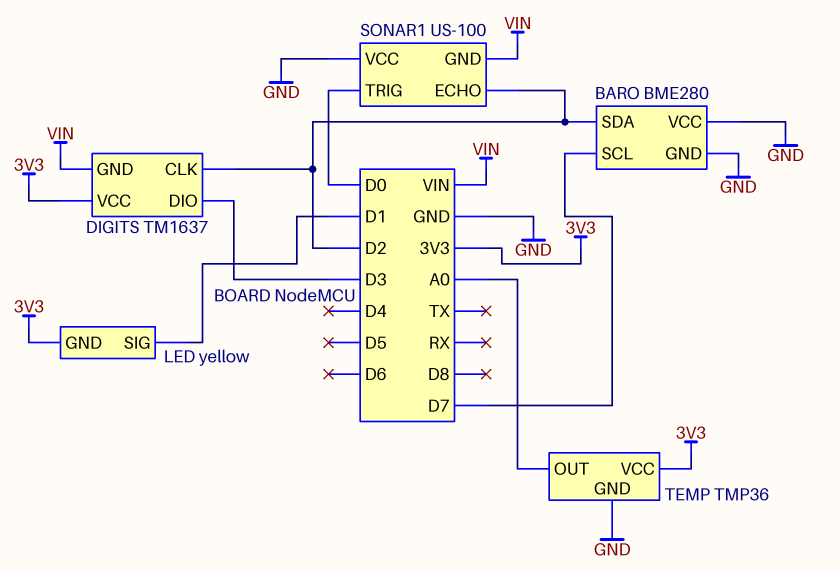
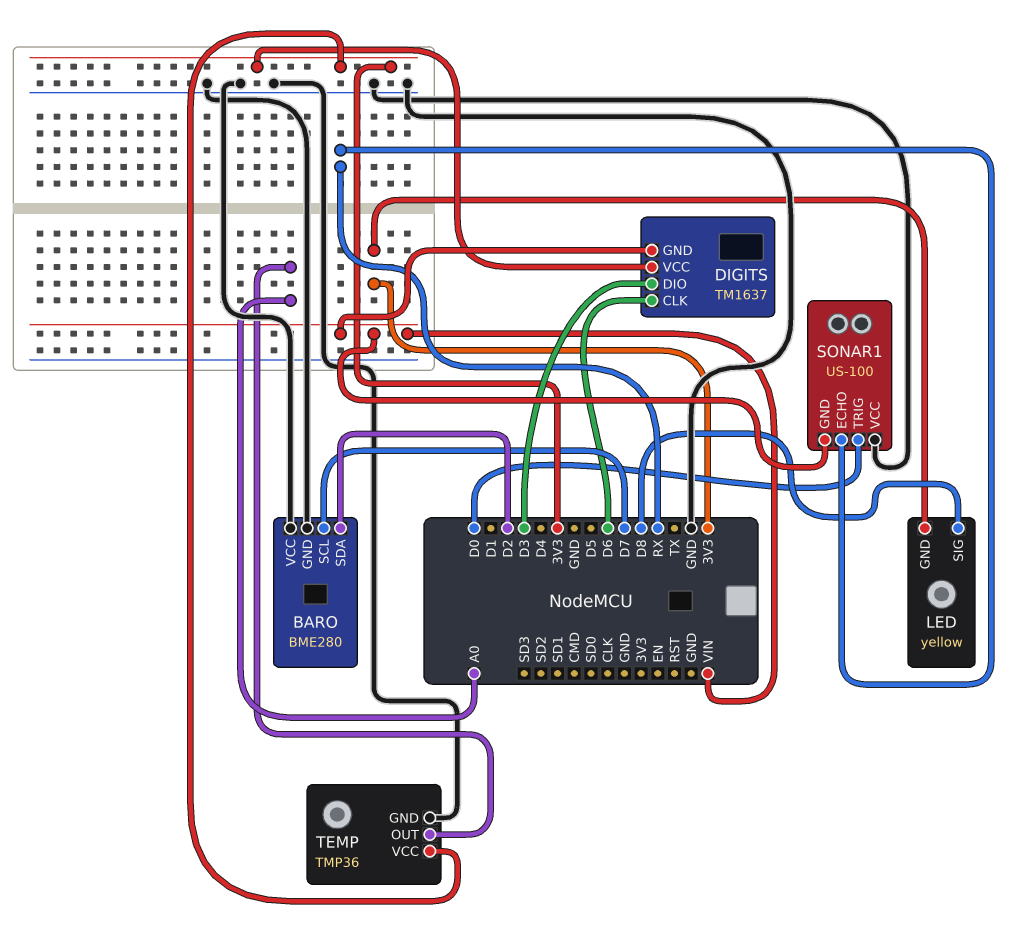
DIGITS pin CLK: D2 -> D6
LED pin SIG: D1 -> D8
SONAR1 pin ECHO: D2 -> RX

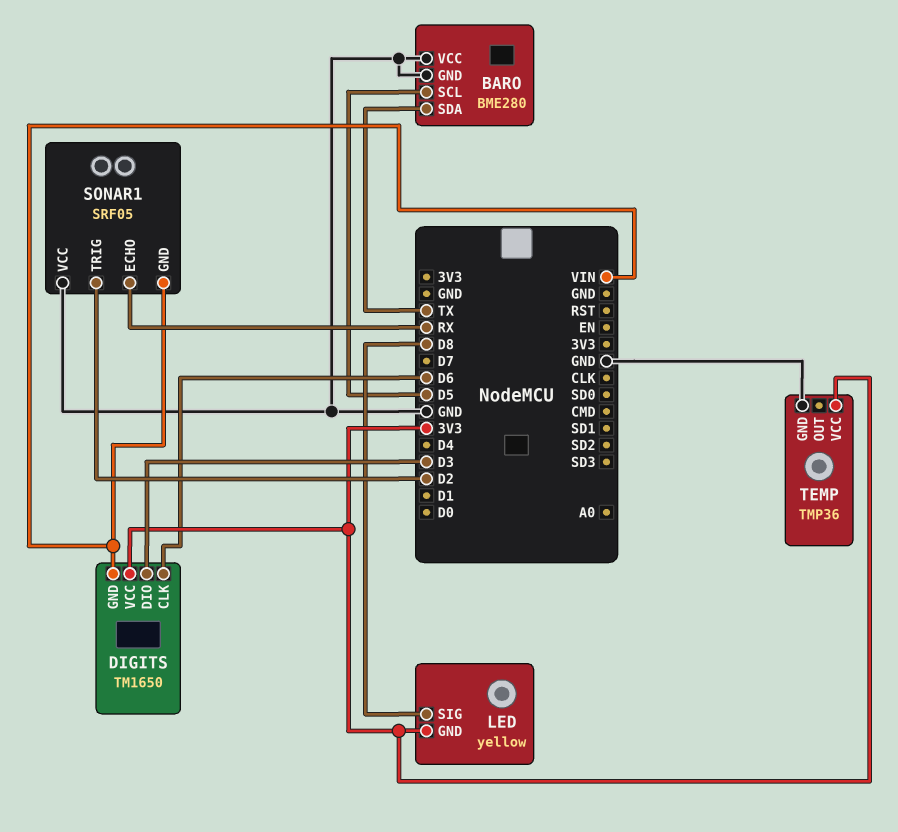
BARO pin SCL: D7 -> D5
BARO pin SDA: D2 -> TX
DIGITS: TM1637 -> TM1650
SONAR1: US-100 -> SRF05
SONAR1 pin TRIG: D0 -> D2
TEMP pin OUT: A0 -> none

